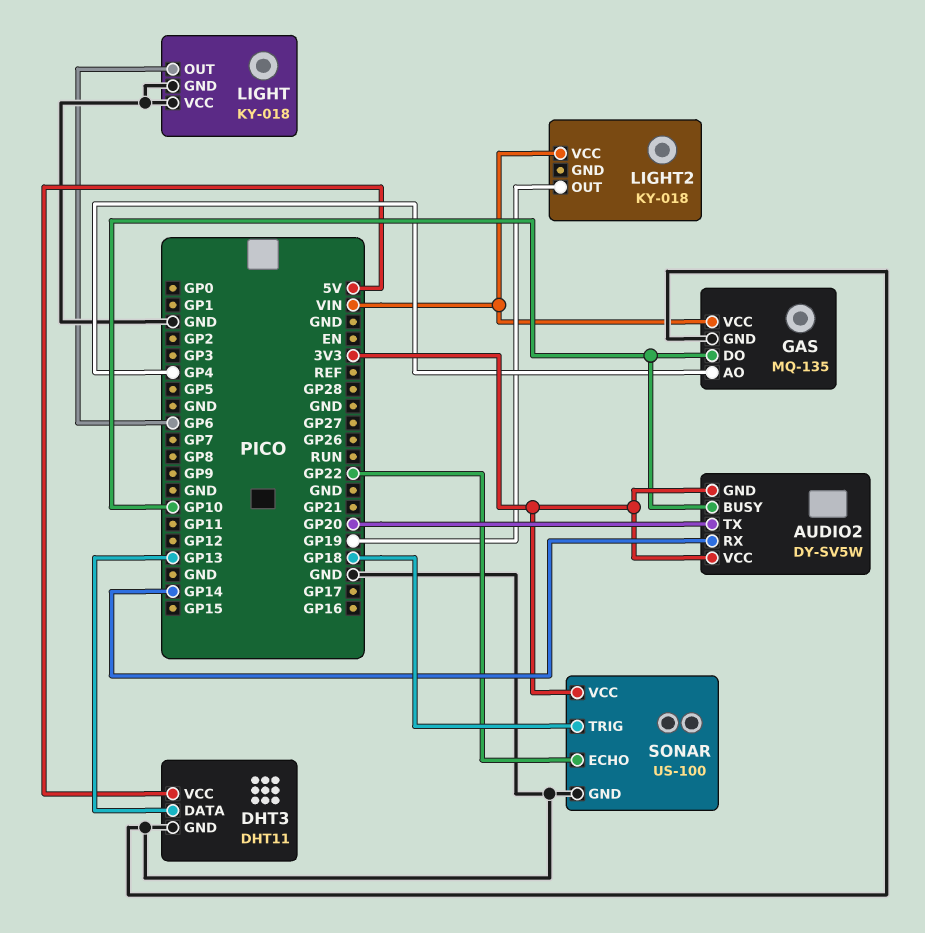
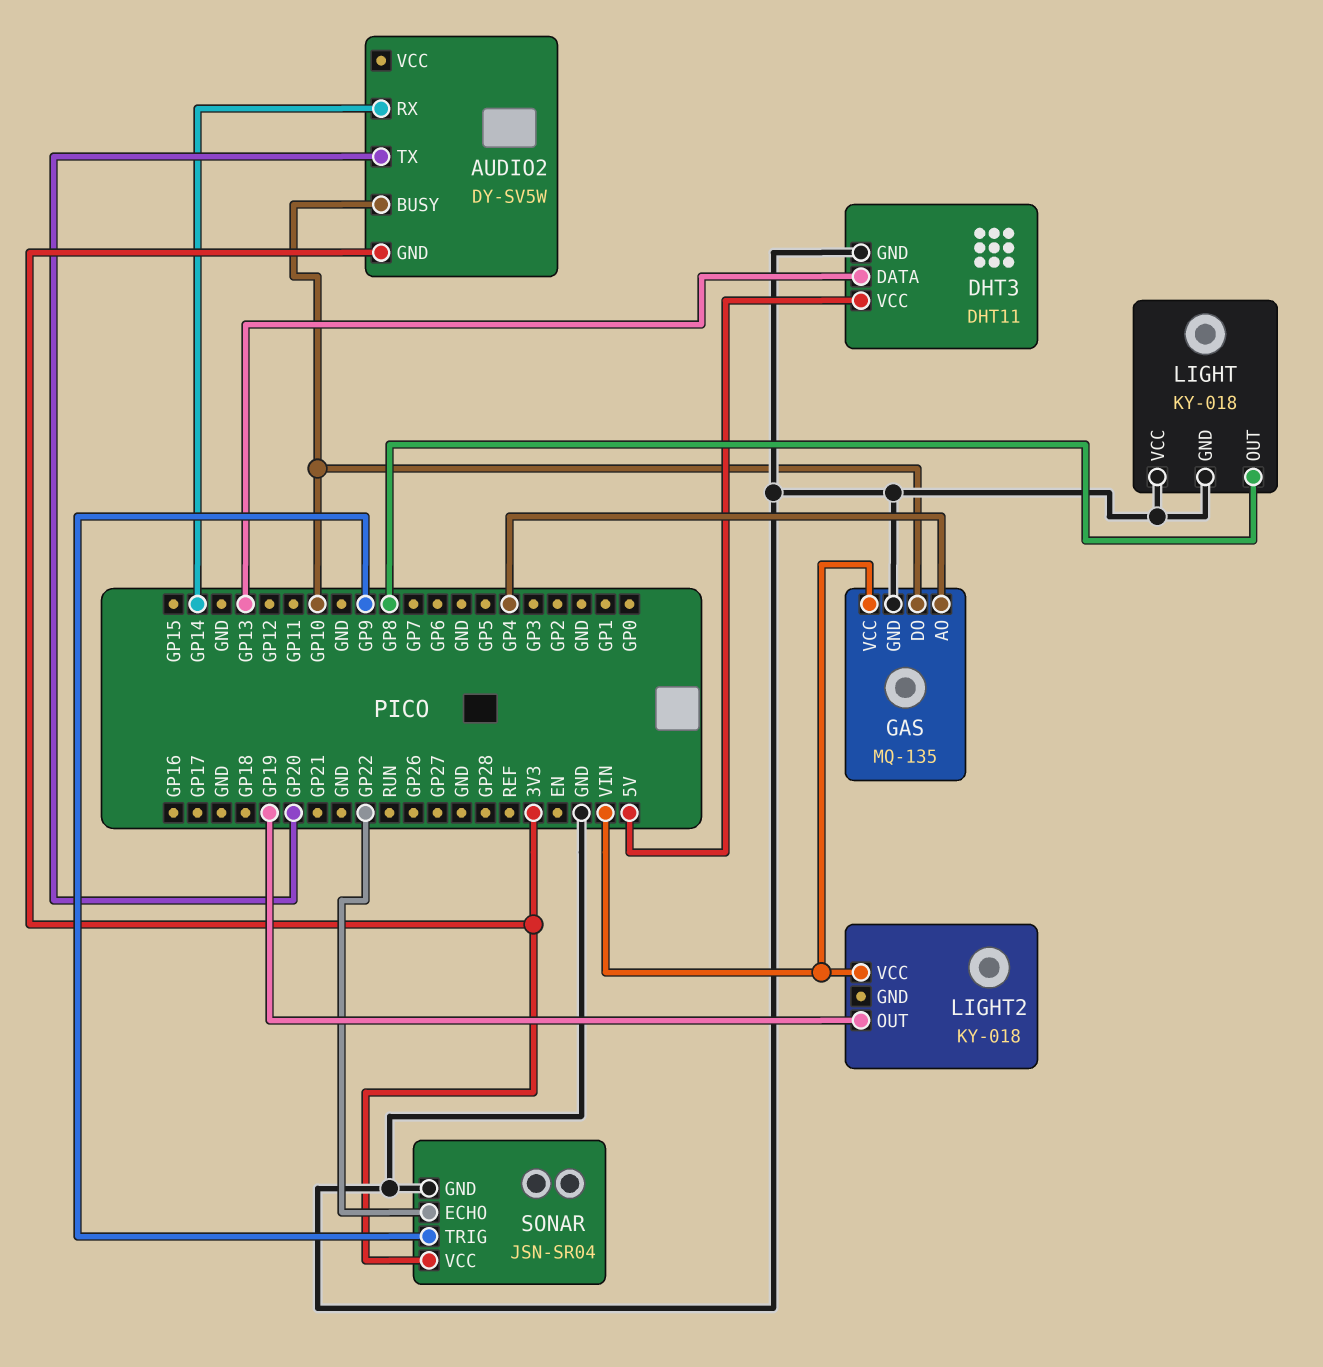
AUDIO2 pin VCC: 3V3 -> none
LIGHT pin OUT: GP6 -> GP8
SONAR: US-100 -> JSN-SR04
SONAR pin TRIG: GP18 -> GP9

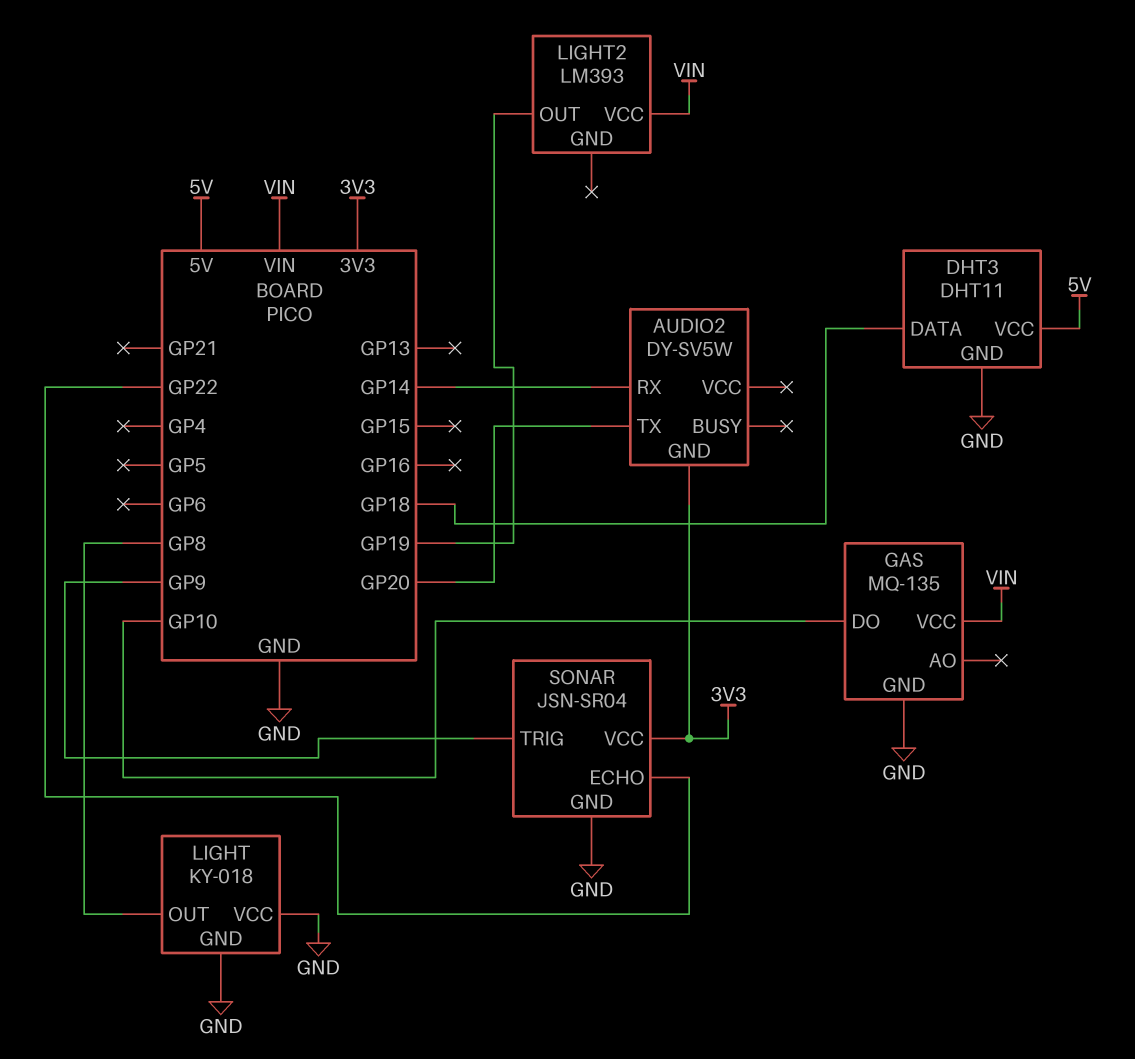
AUDIO2 pin BUSY: GP10 -> none
DHT3 pin DATA: GP13 -> GP18
GAS pin AO: GP4 -> none
LIGHT2: KY-018 -> LM393

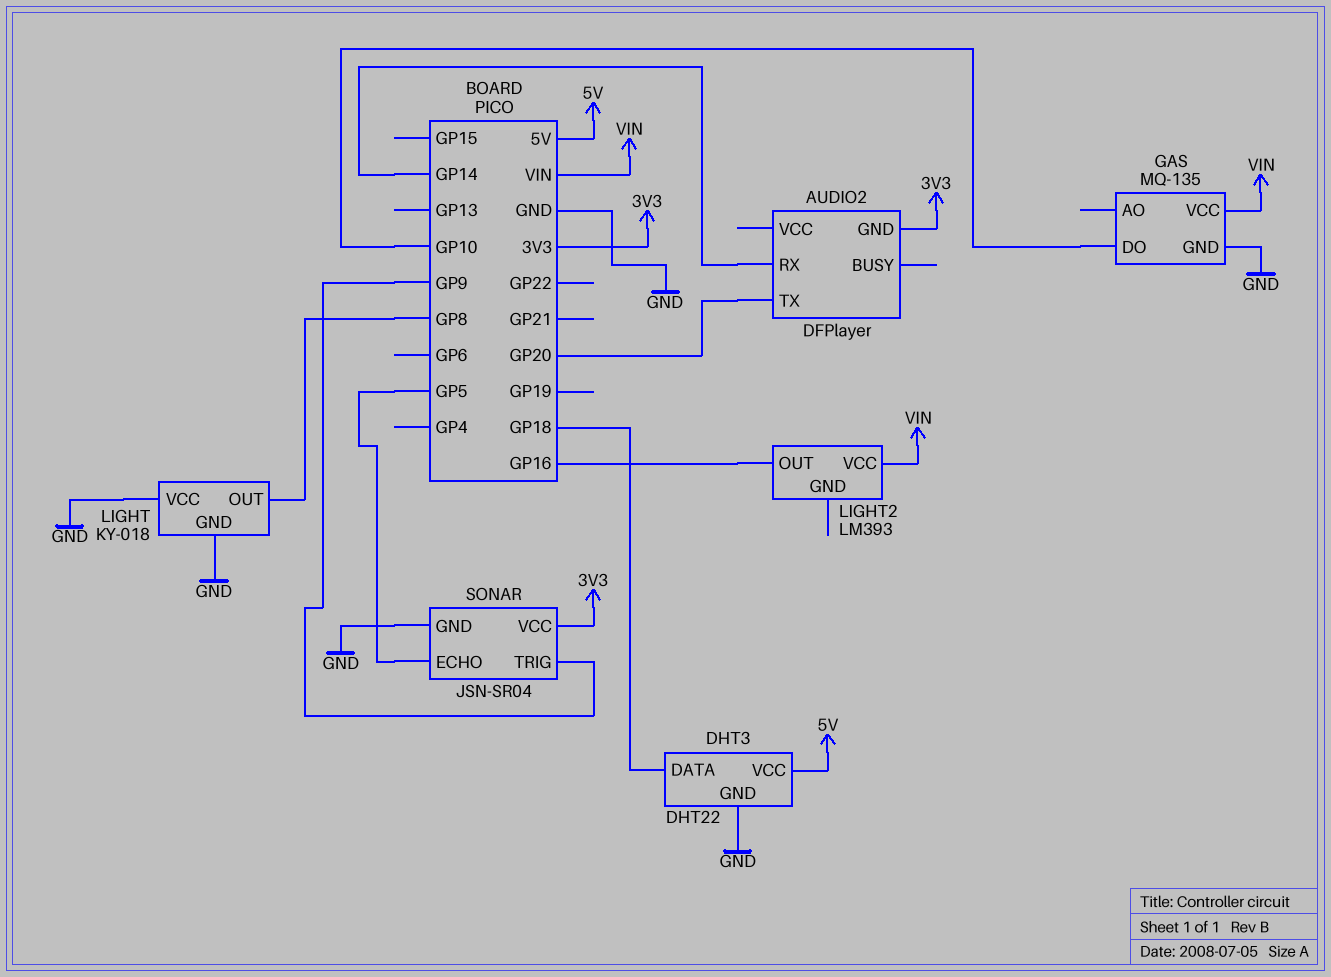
AUDIO2: DY-SV5W -> DFPlayer
DHT3: DHT11 -> DHT22
LIGHT2 pin OUT: GP19 -> GP16
SONAR pin ECHO: GP22 -> GP5

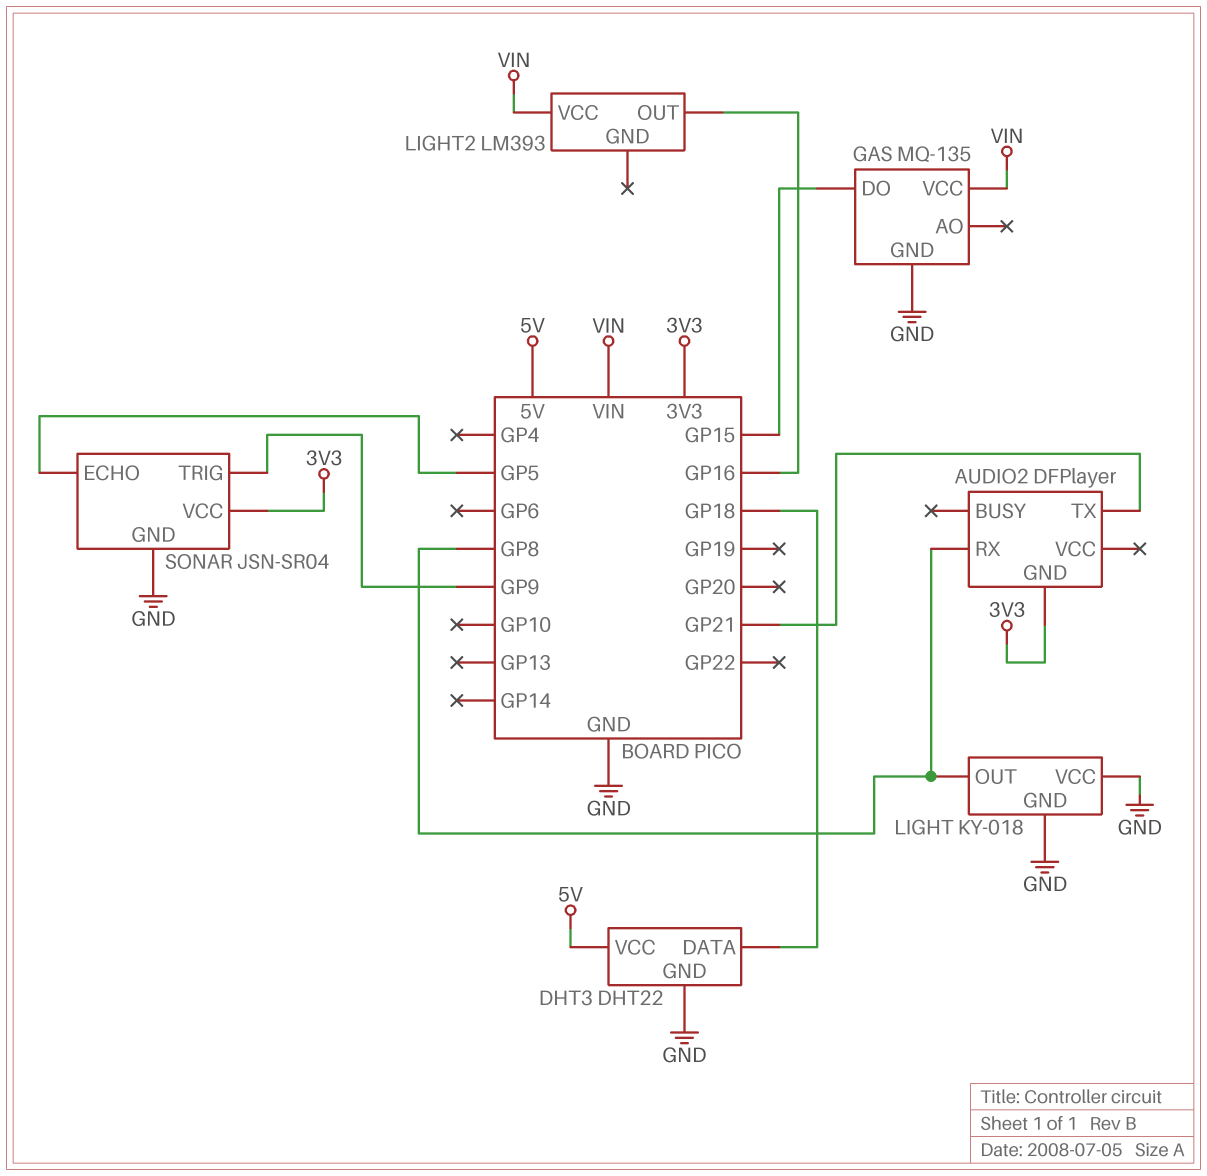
AUDIO2 pin RX: GP14 -> GP8
AUDIO2 pin TX: GP20 -> GP21
GAS pin DO: GP10 -> GP15

